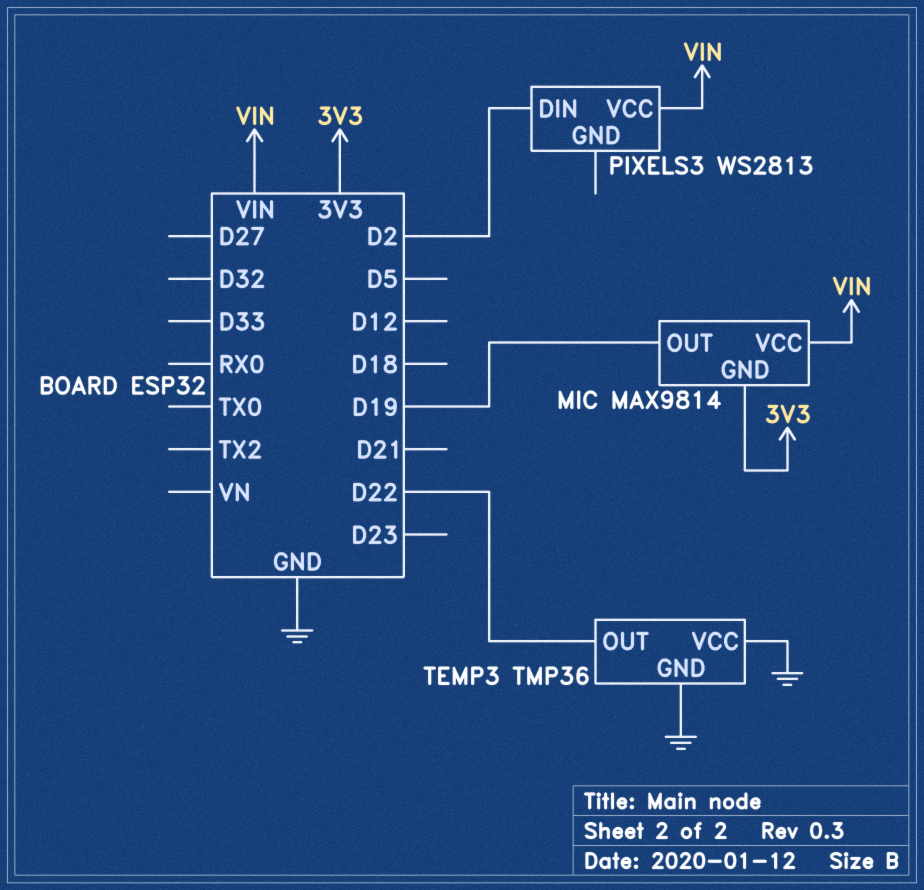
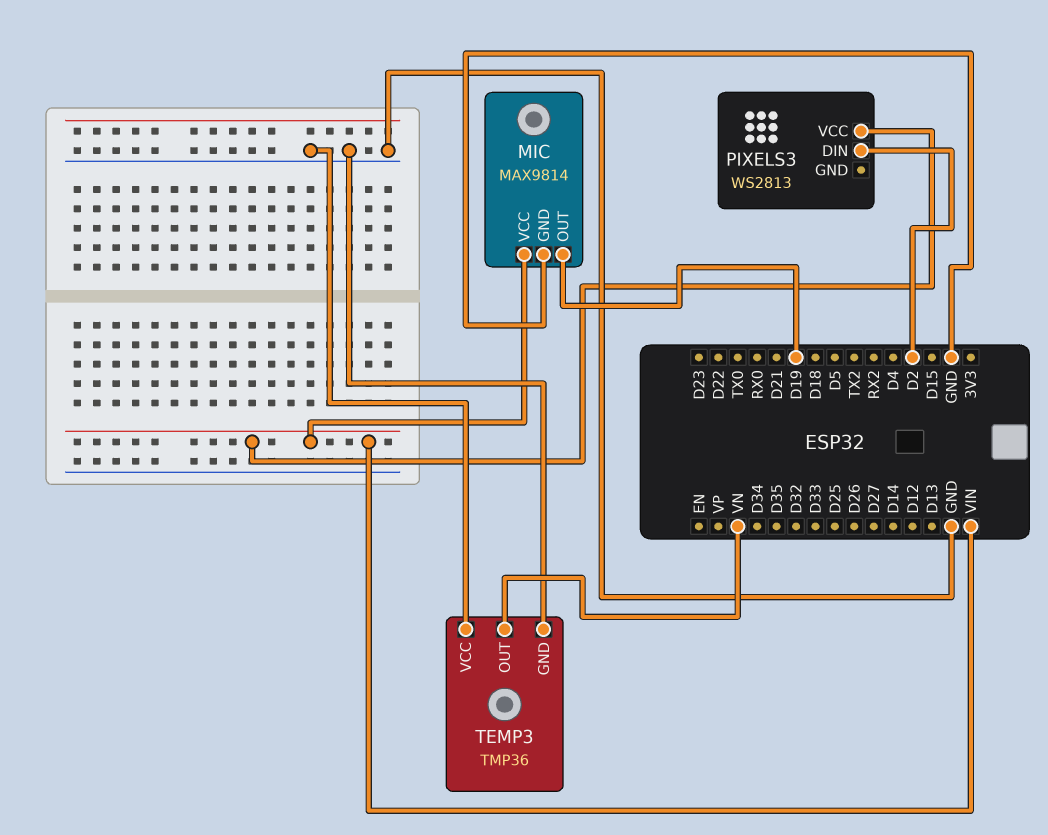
MIC pin GND: 3V3 -> GND
TEMP3 pin OUT: D22 -> VN

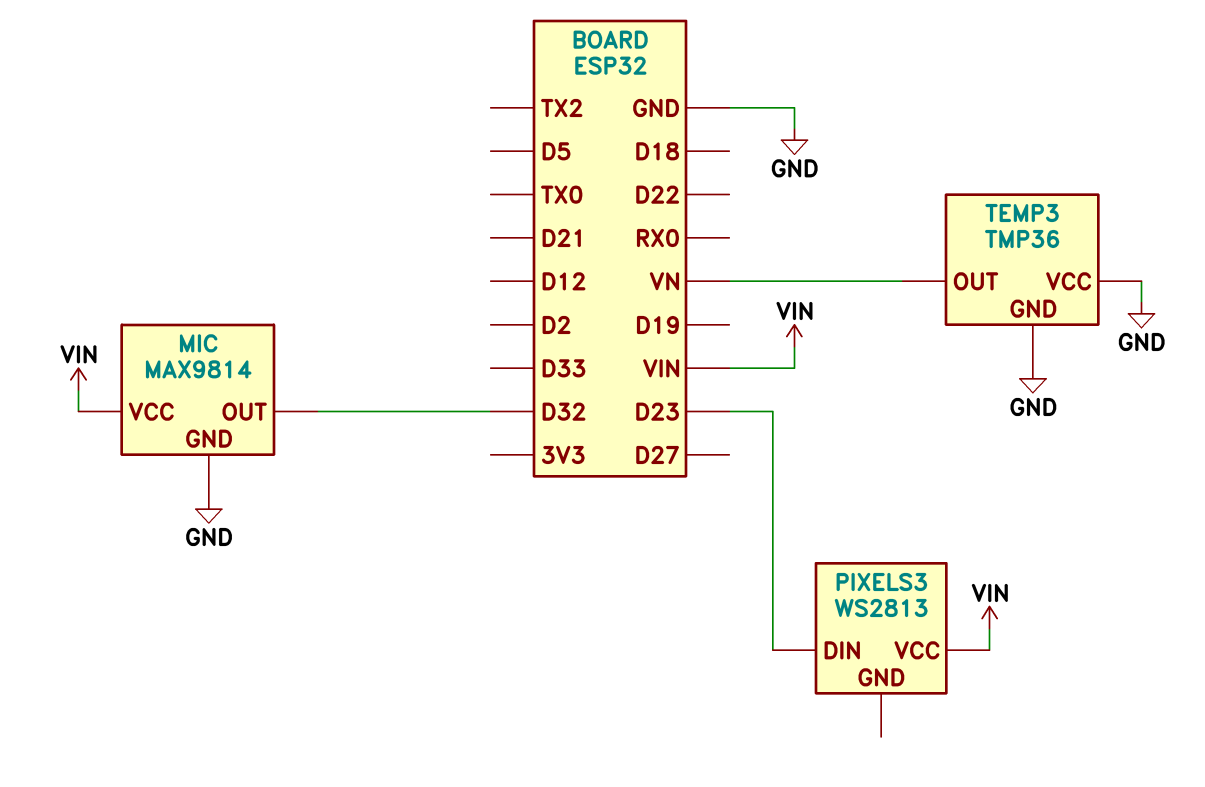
MIC pin OUT: D19 -> D32
PIXELS3 pin DIN: D2 -> D23

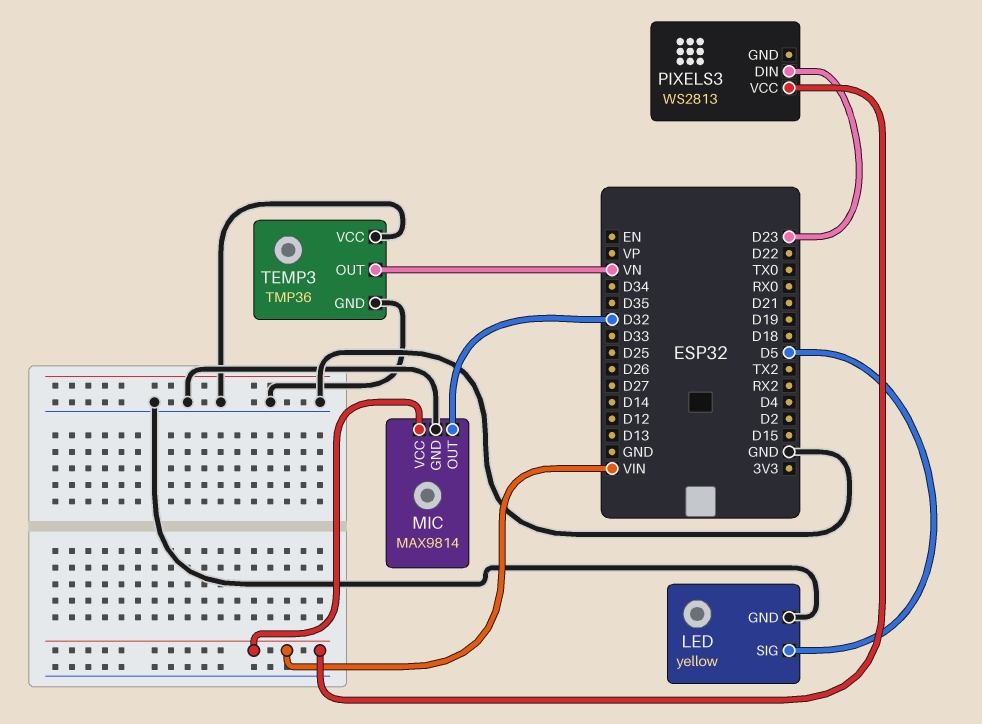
LED: none -> yellow
LED pin GND: none -> GND
LED pin SIG: none -> D5

